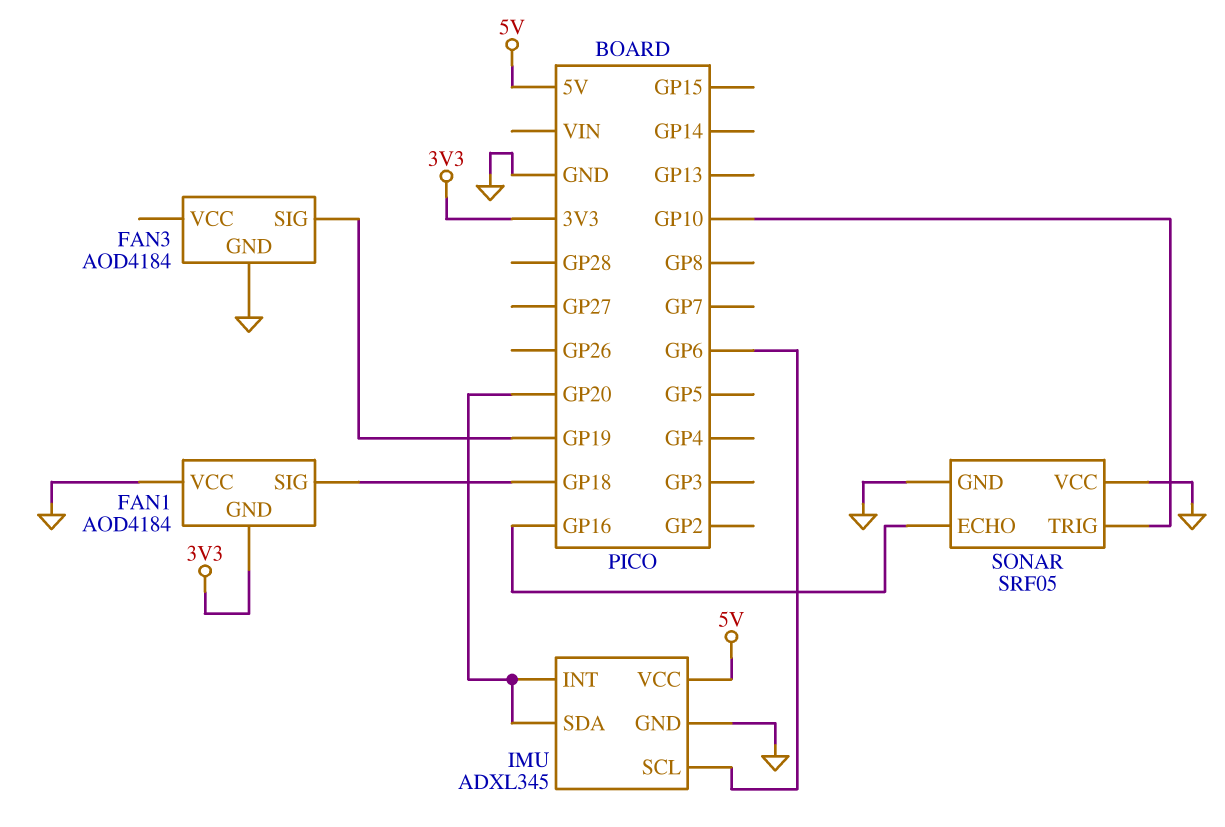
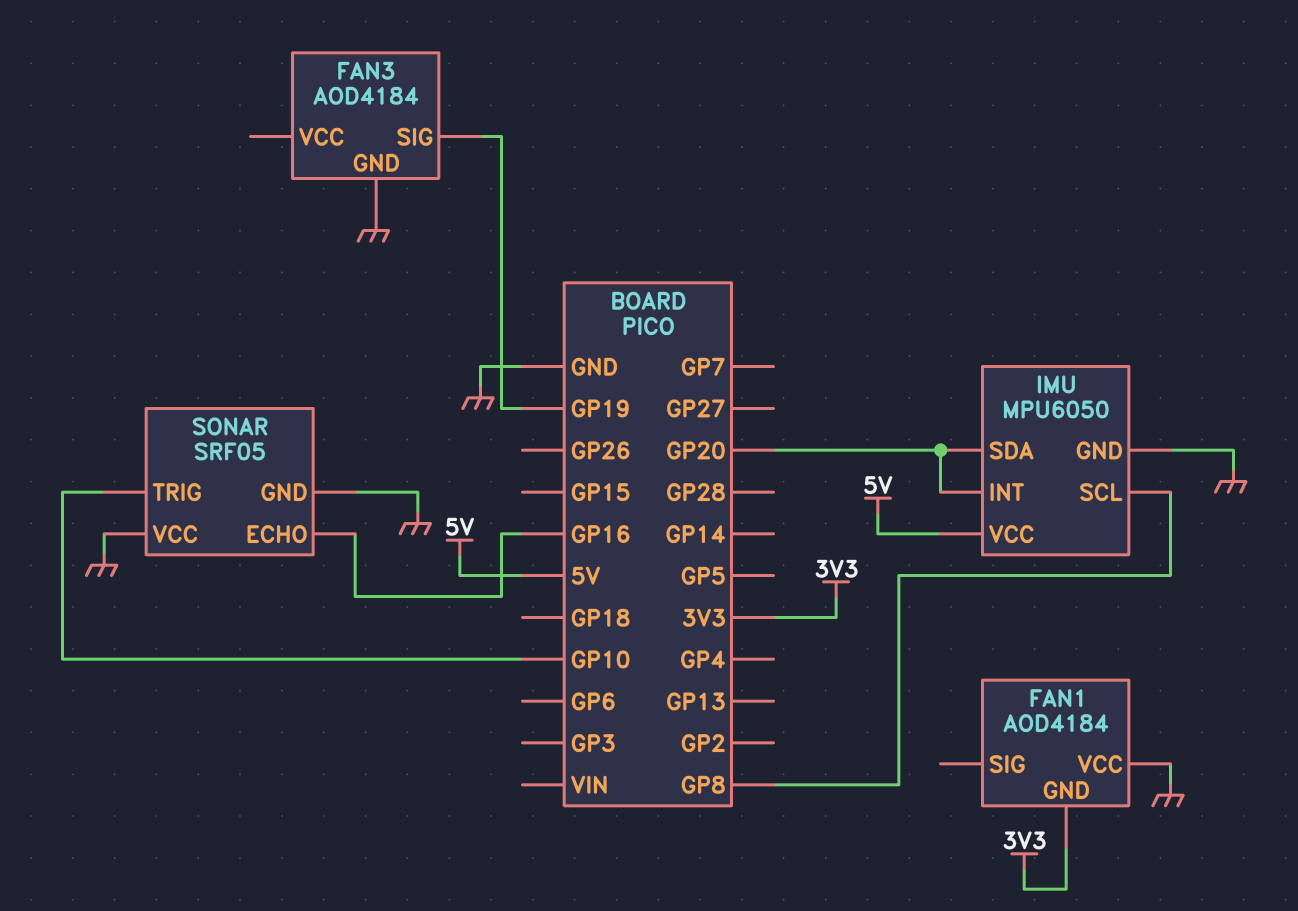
FAN1 pin SIG: GP18 -> none
IMU: ADXL345 -> MPU6050
IMU pin SCL: GP6 -> GP8

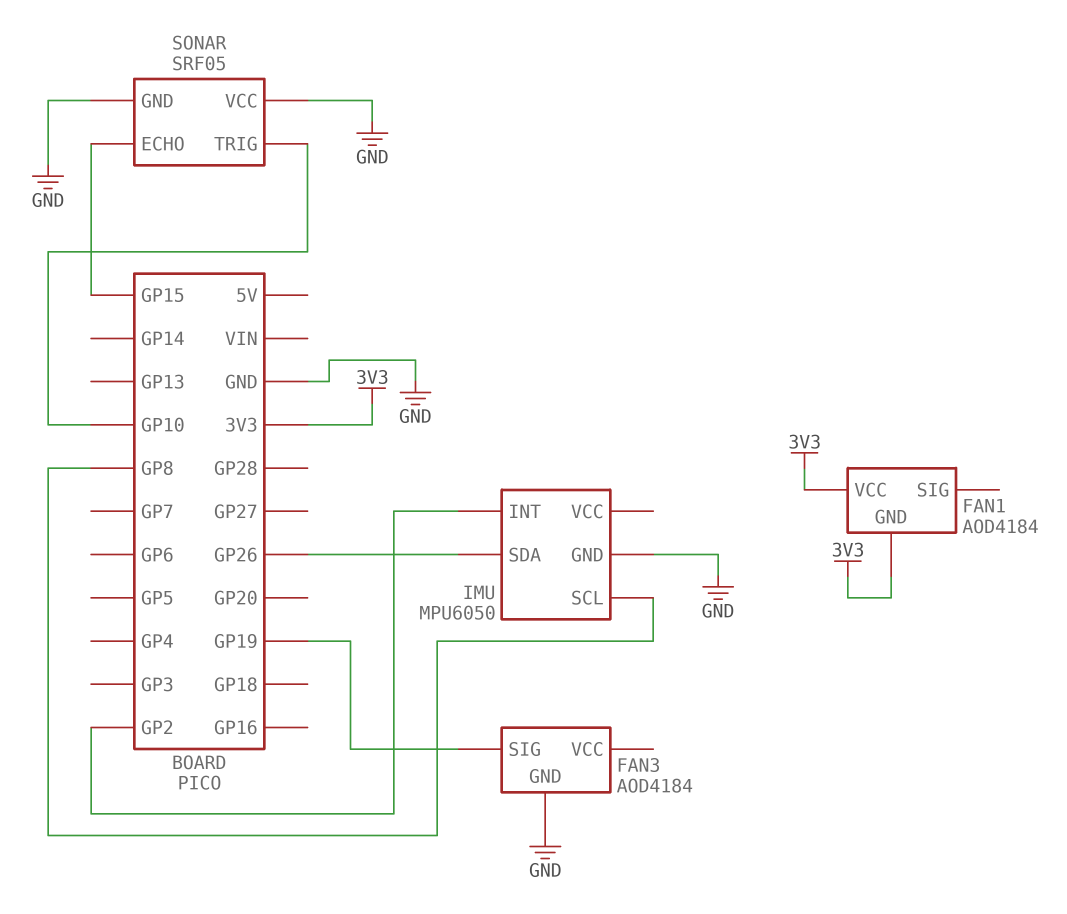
FAN1 pin VCC: GND -> 3V3
IMU pin INT: GP20 -> GP2
IMU pin SDA: GP20 -> GP26
IMU pin VCC: 5V -> none
SONAR pin ECHO: GP16 -> GP15

